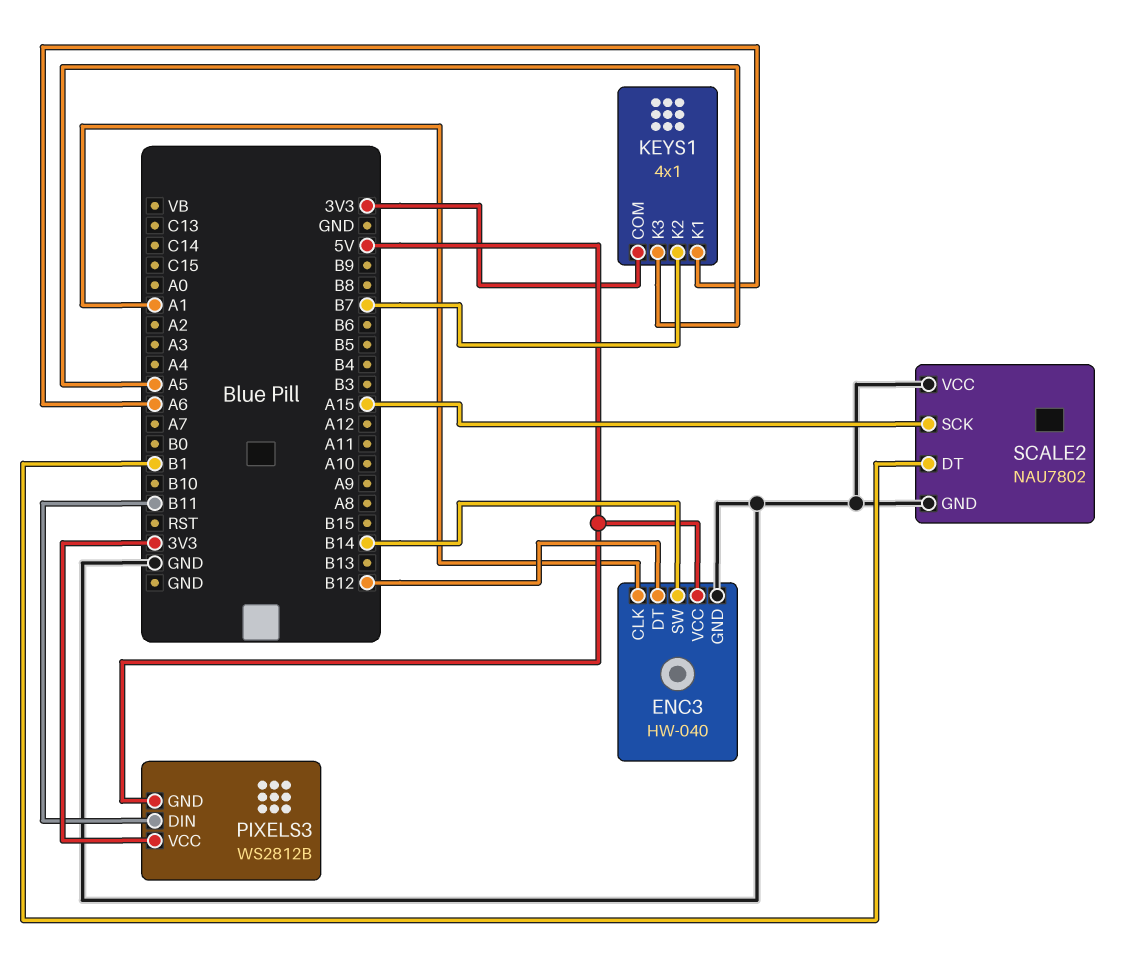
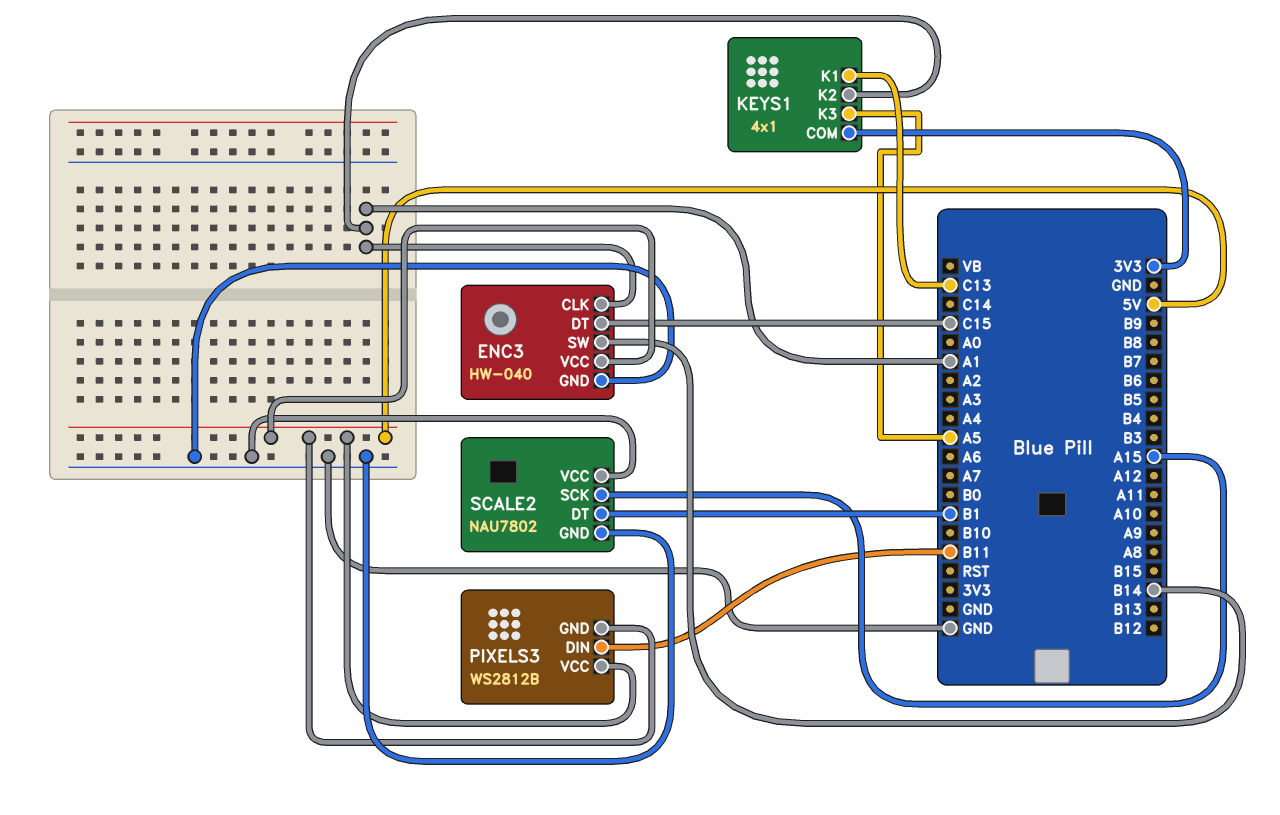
ENC3 pin DT: B12 -> C15
KEYS1 pin K1: A6 -> C13
KEYS1 pin K2: B7 -> A1
PIXELS3 pin VCC: 3V3 -> 5V

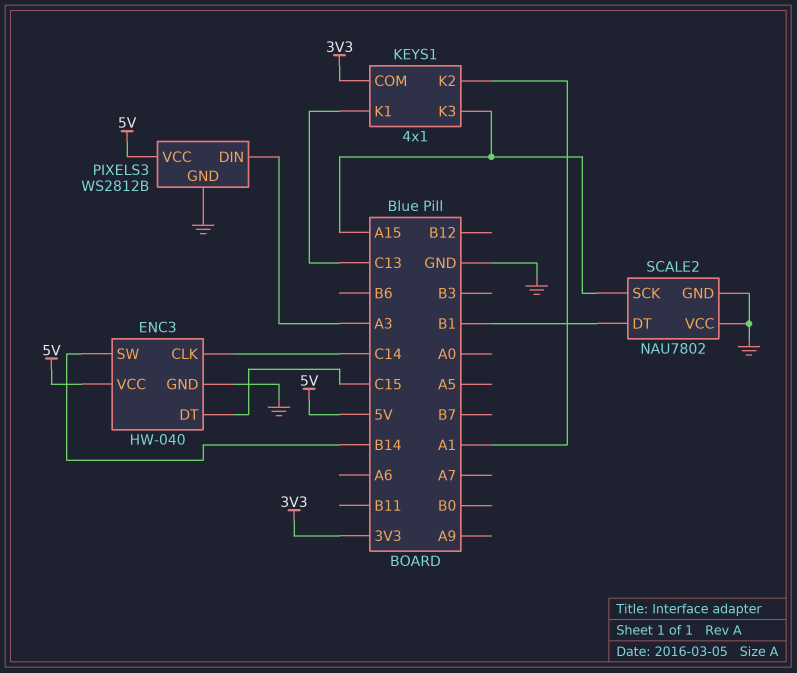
ENC3 pin CLK: A1 -> C14
KEYS1 pin K3: A5 -> A15
PIXELS3 pin DIN: B11 -> A3
PIXELS3 pin GND: 5V -> GND

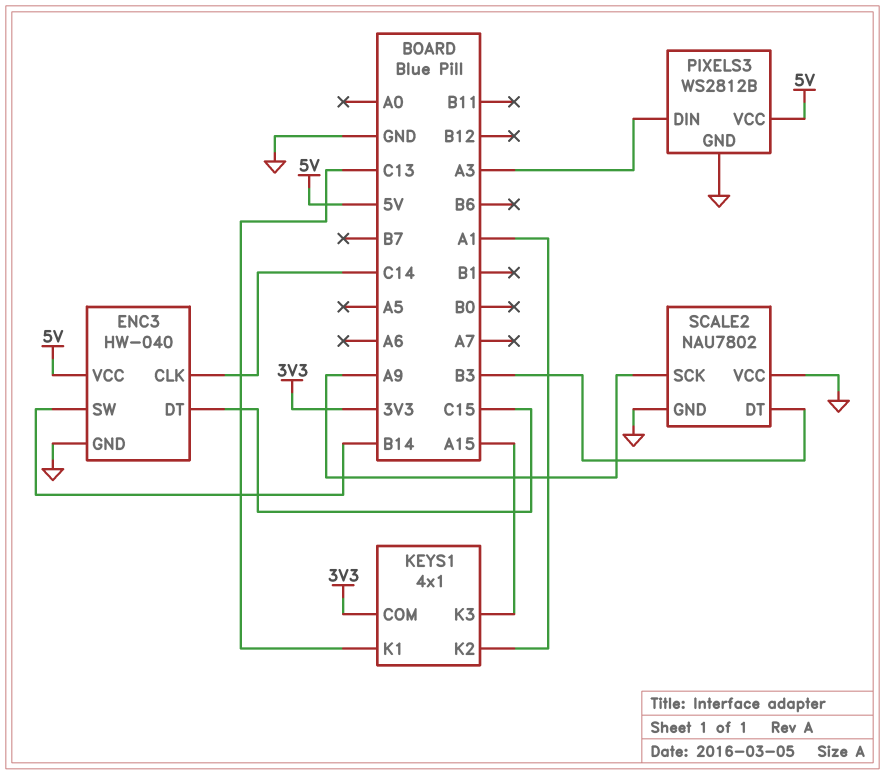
SCALE2 pin DT: B1 -> B3
SCALE2 pin SCK: A15 -> A9

